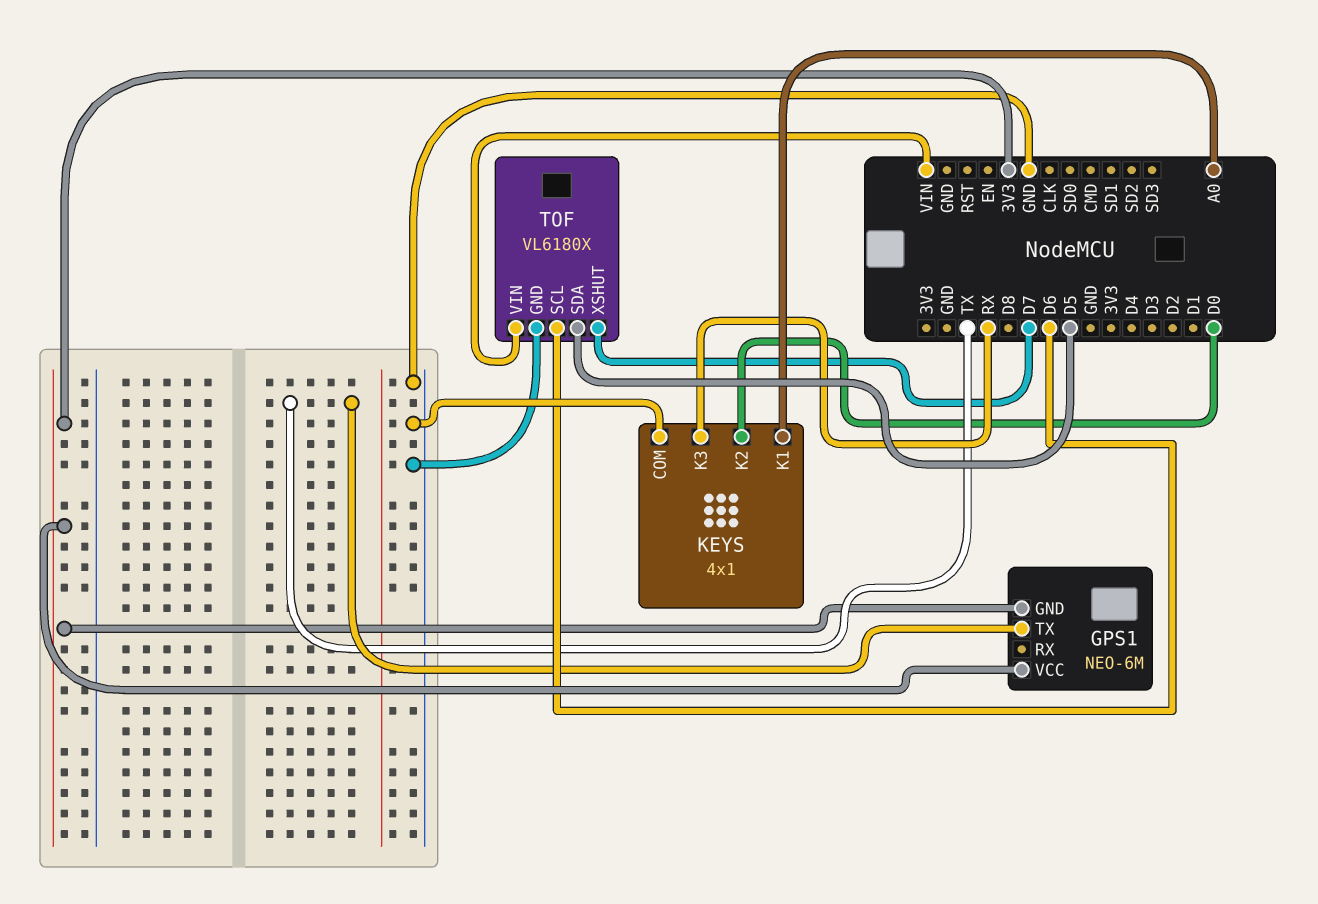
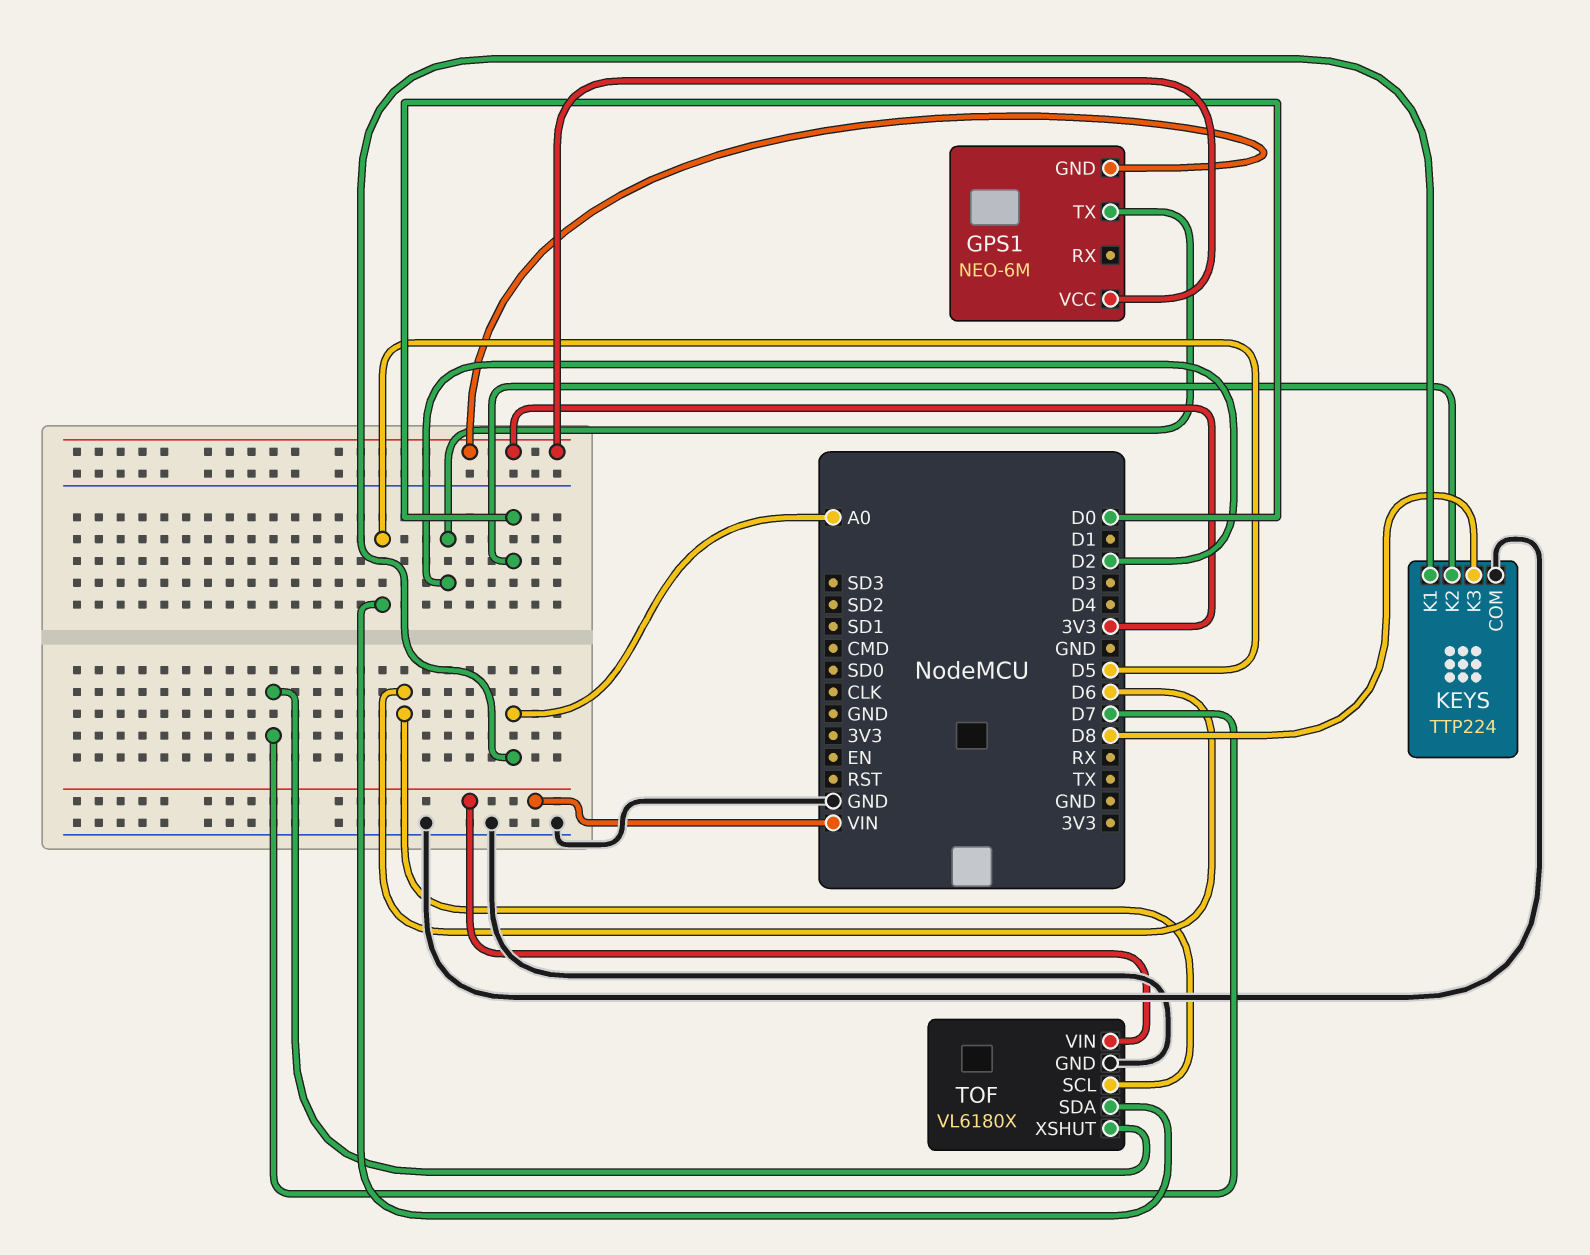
GPS1 pin TX: TX -> D2
KEYS: 4x1 -> TTP224
KEYS pin K3: RX -> D8

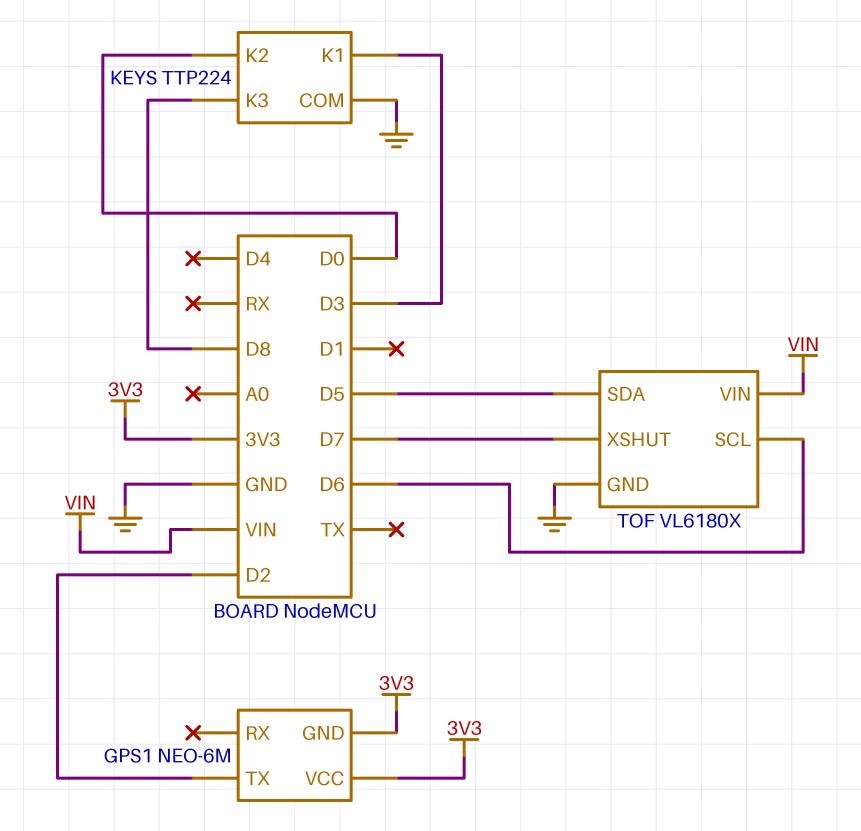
KEYS pin K1: A0 -> D3

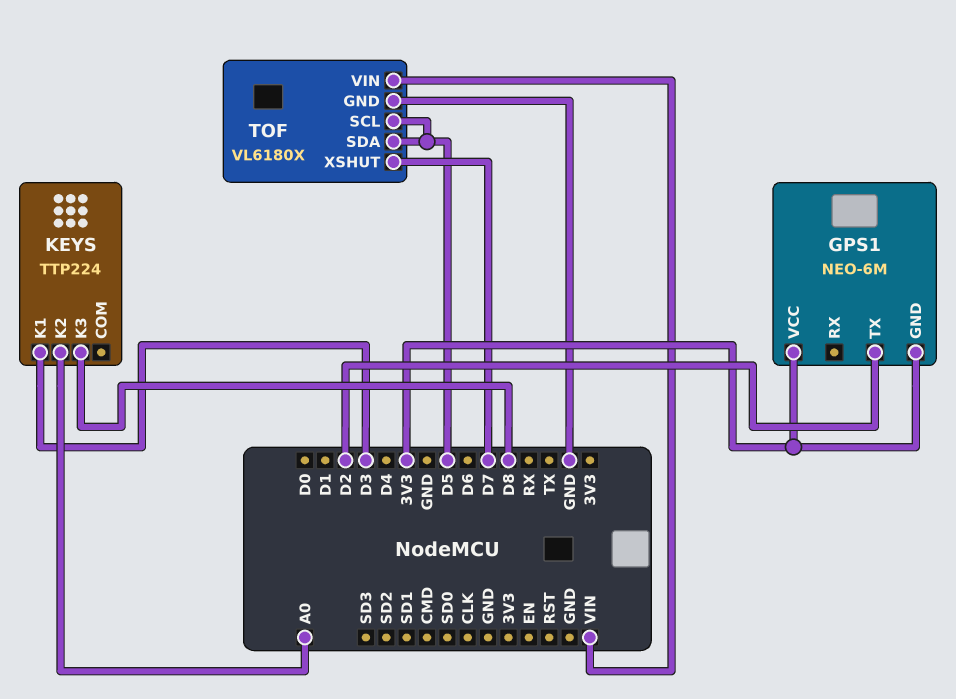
KEYS pin COM: GND -> none
KEYS pin K2: D0 -> A0
TOF pin SCL: D6 -> D5

